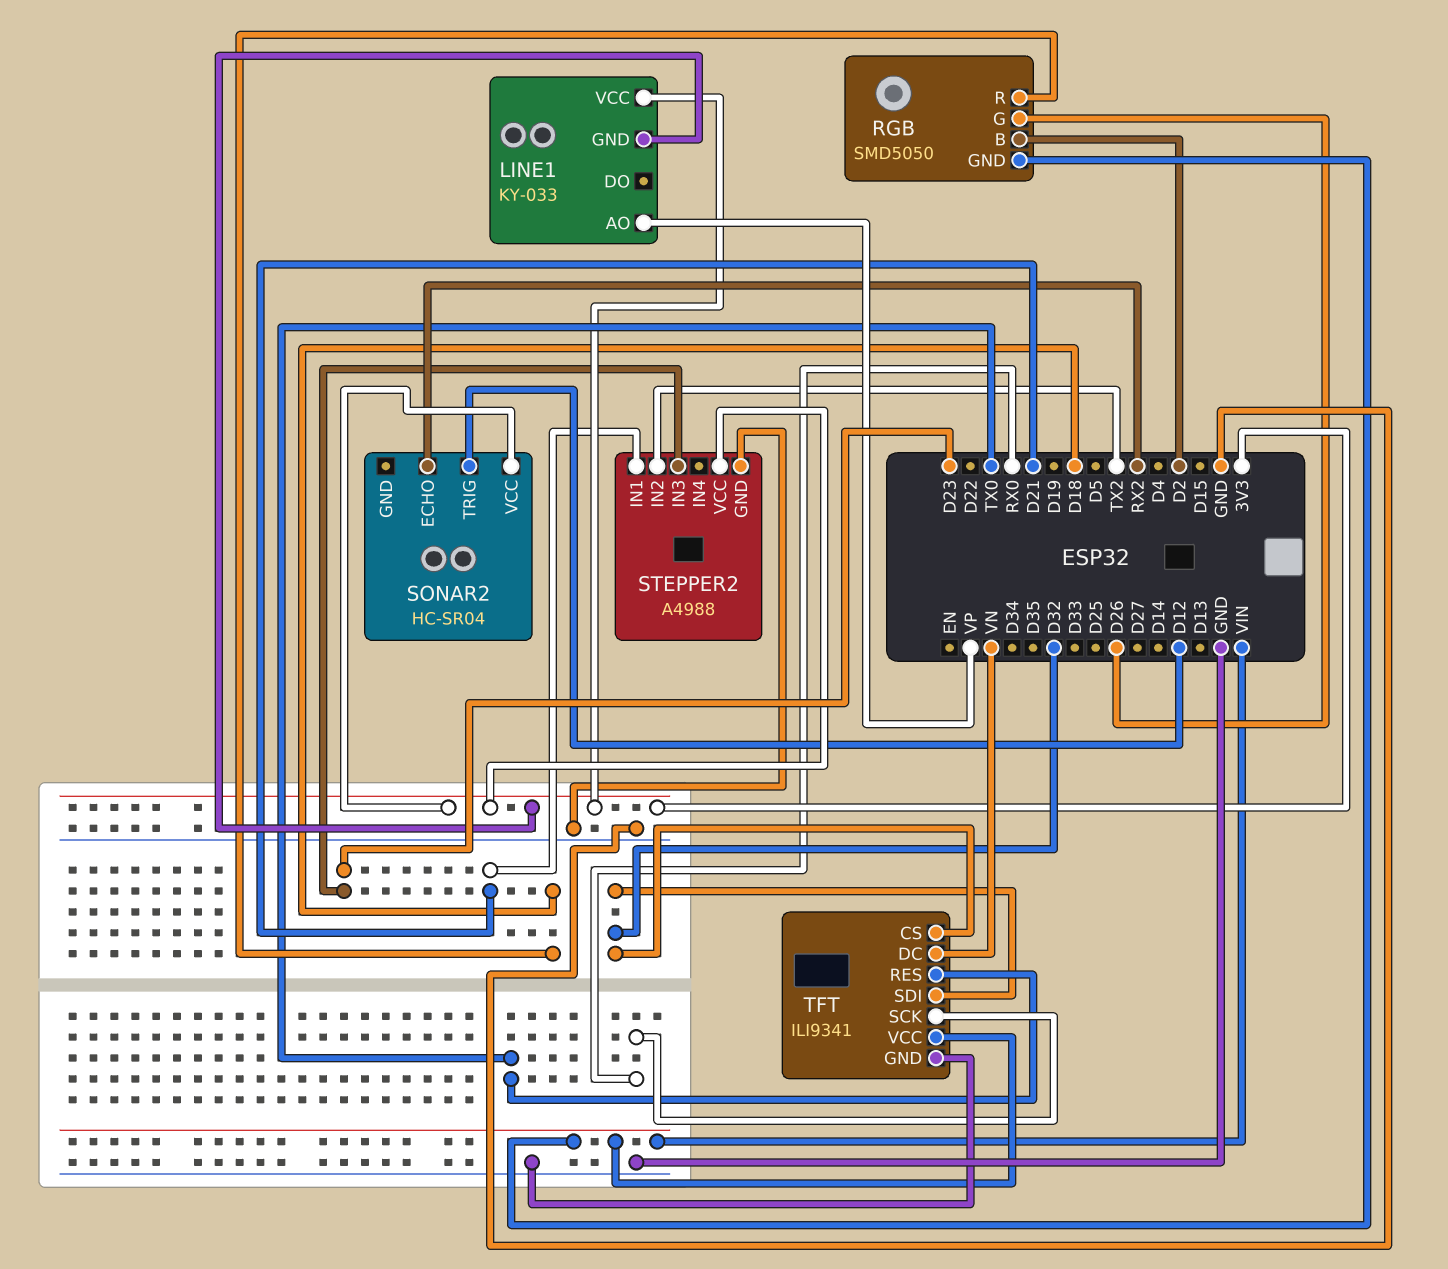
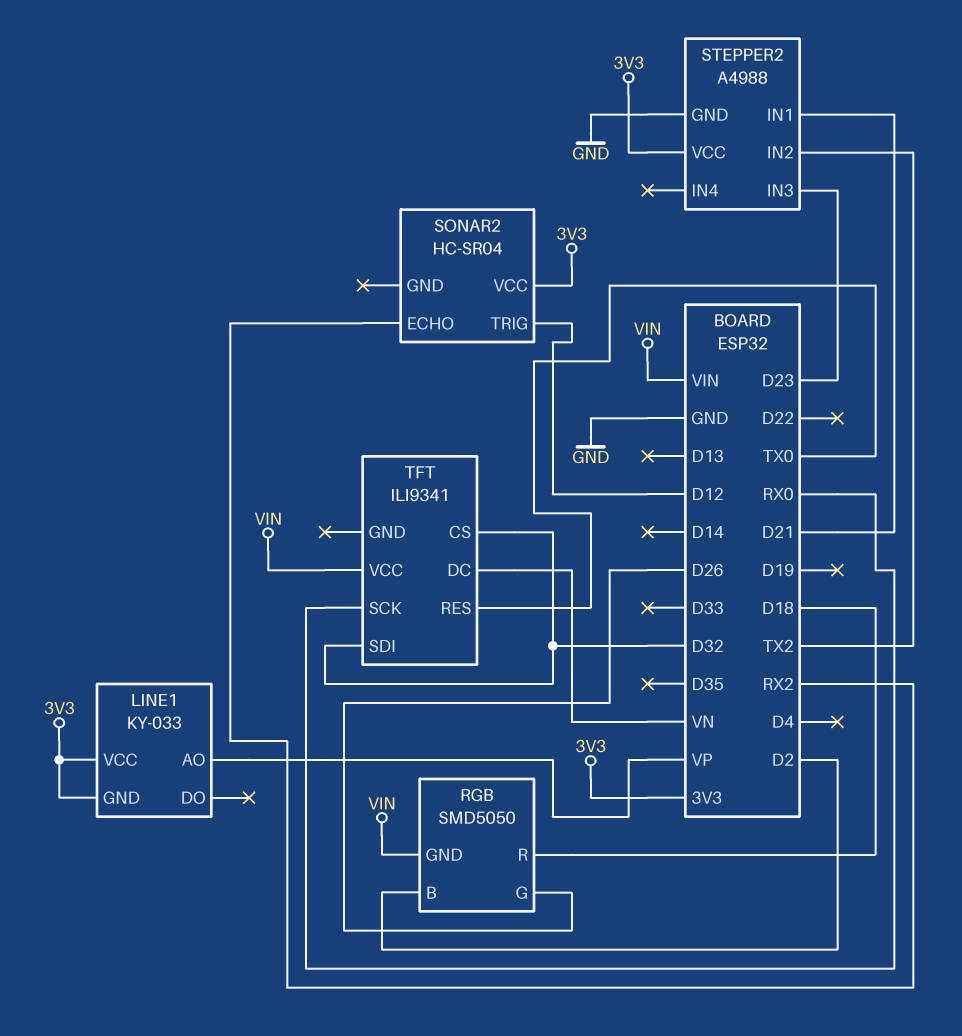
TFT pin GND: GND -> none

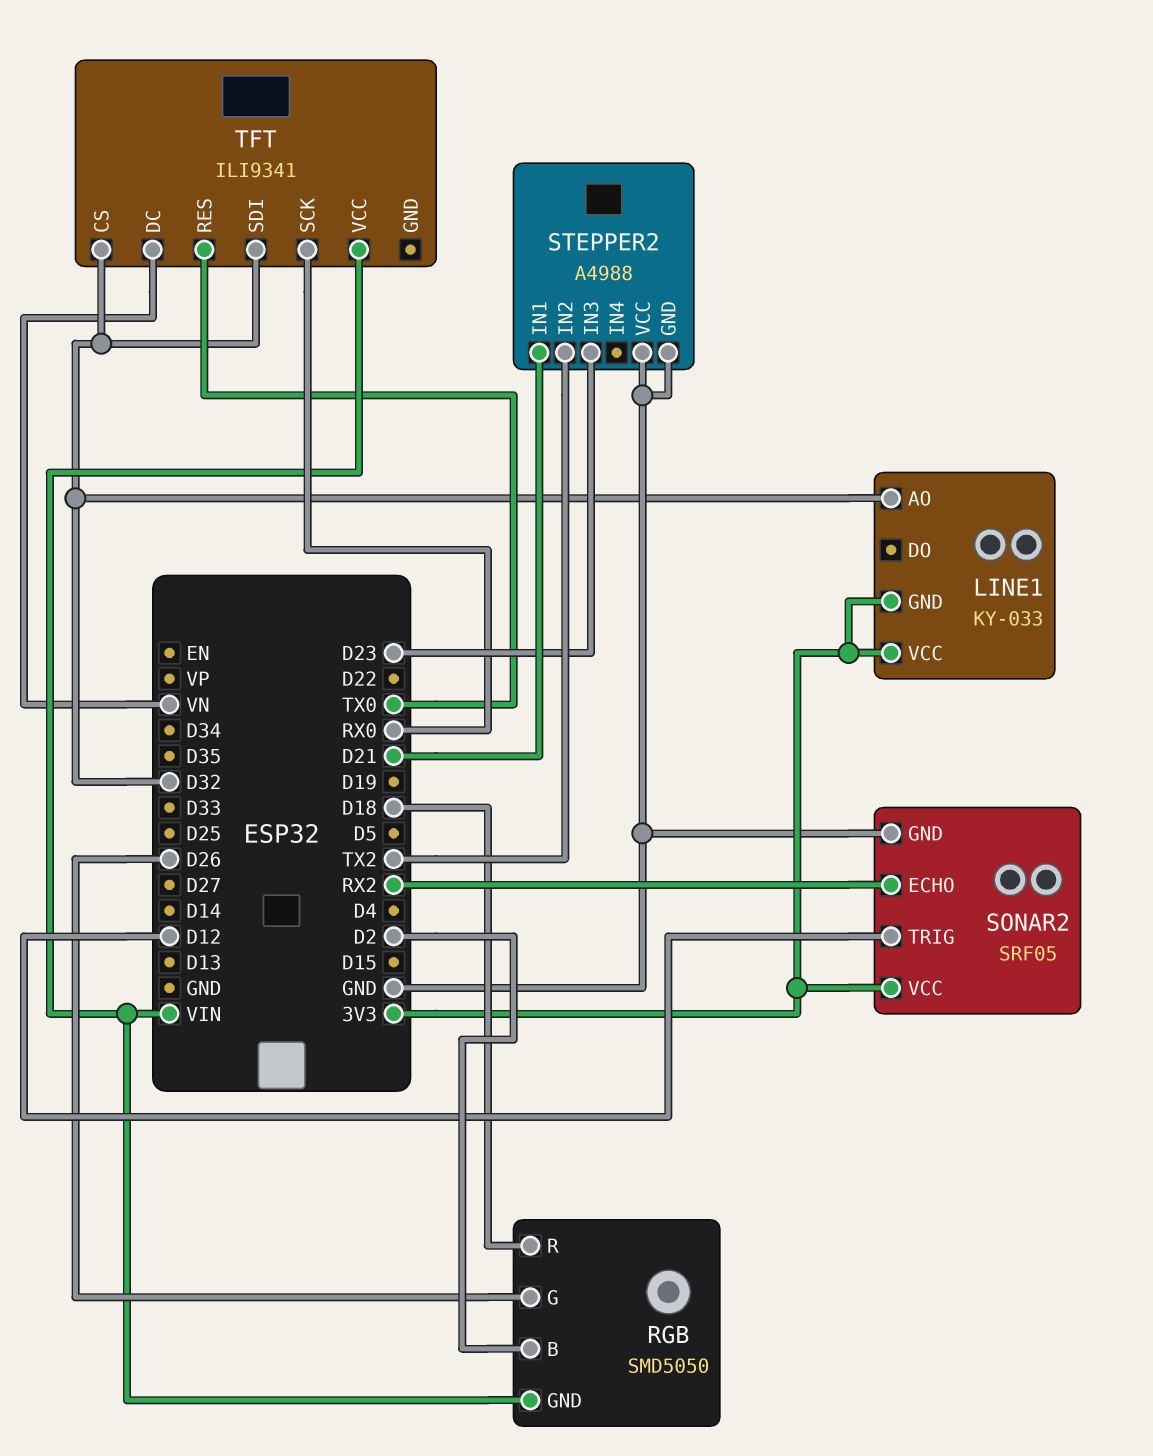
LINE1 pin AO: VP -> D32
SONAR2: HC-SR04 -> SRF05
SONAR2 pin GND: none -> GND
STEPPER2 pin VCC: 3V3 -> GND

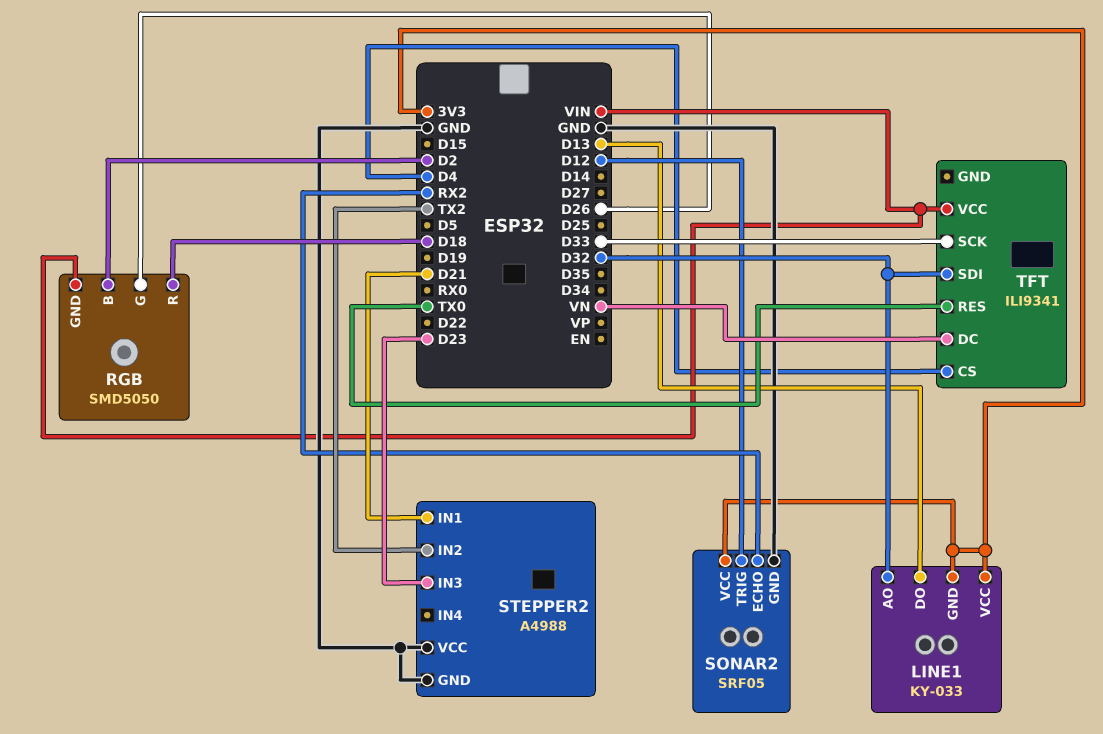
LINE1 pin DO: none -> D13
TFT pin CS: D32 -> D4
TFT pin SCK: RX0 -> D33

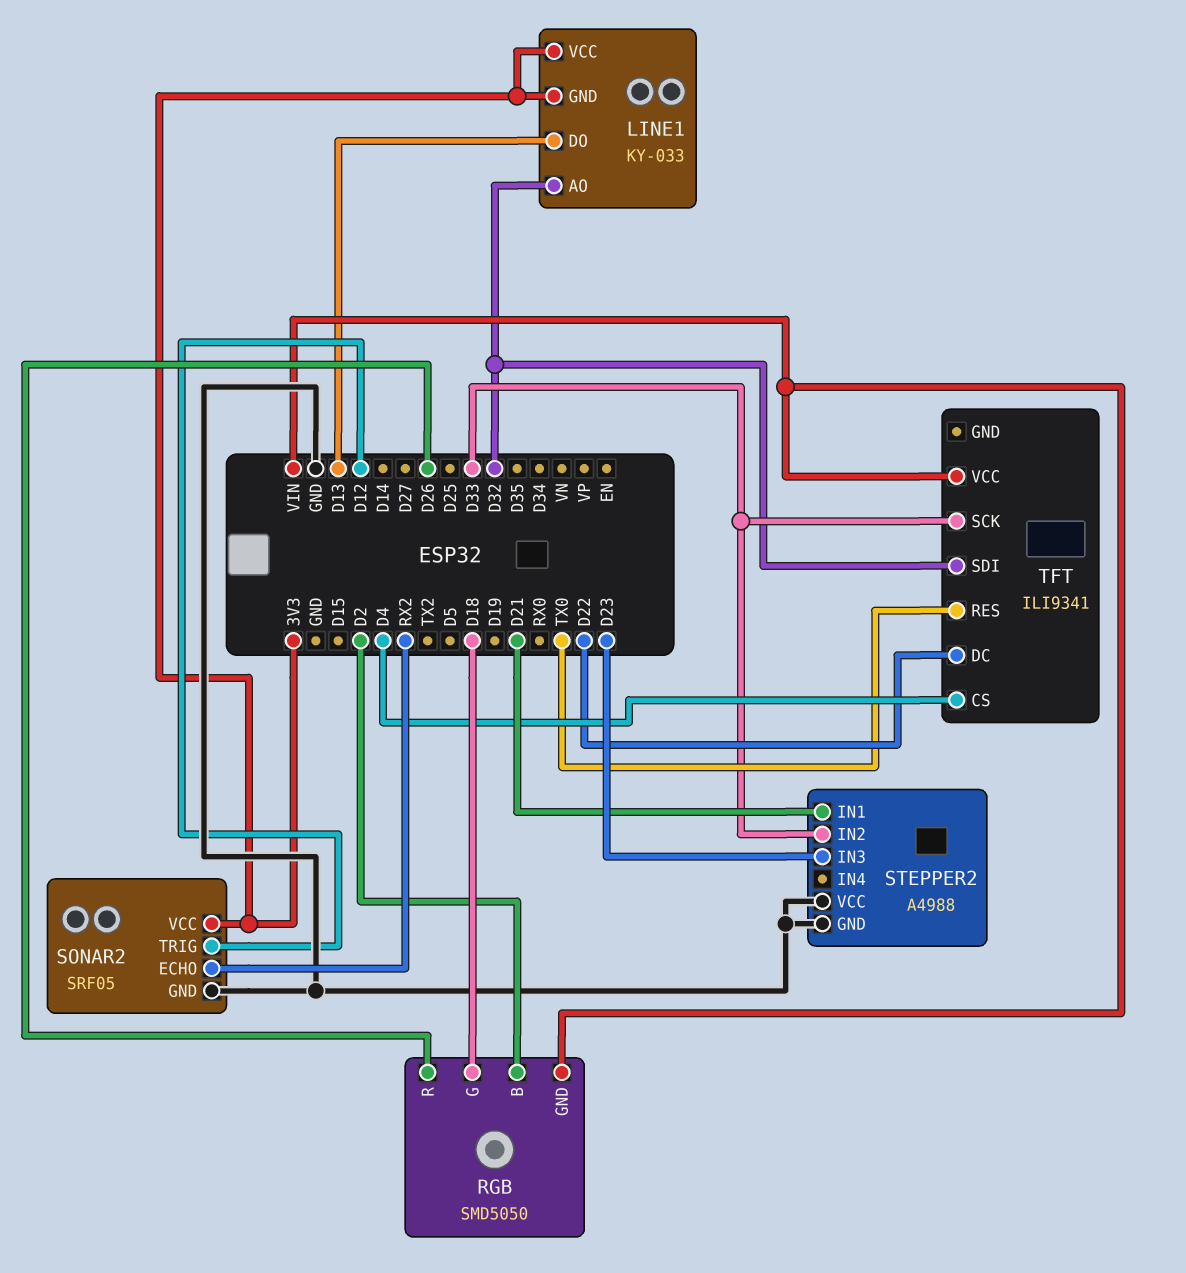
RGB pin G: D26 -> D18
RGB pin R: D18 -> D26
STEPPER2 pin IN2: TX2 -> D33
TFT pin DC: VN -> D22

